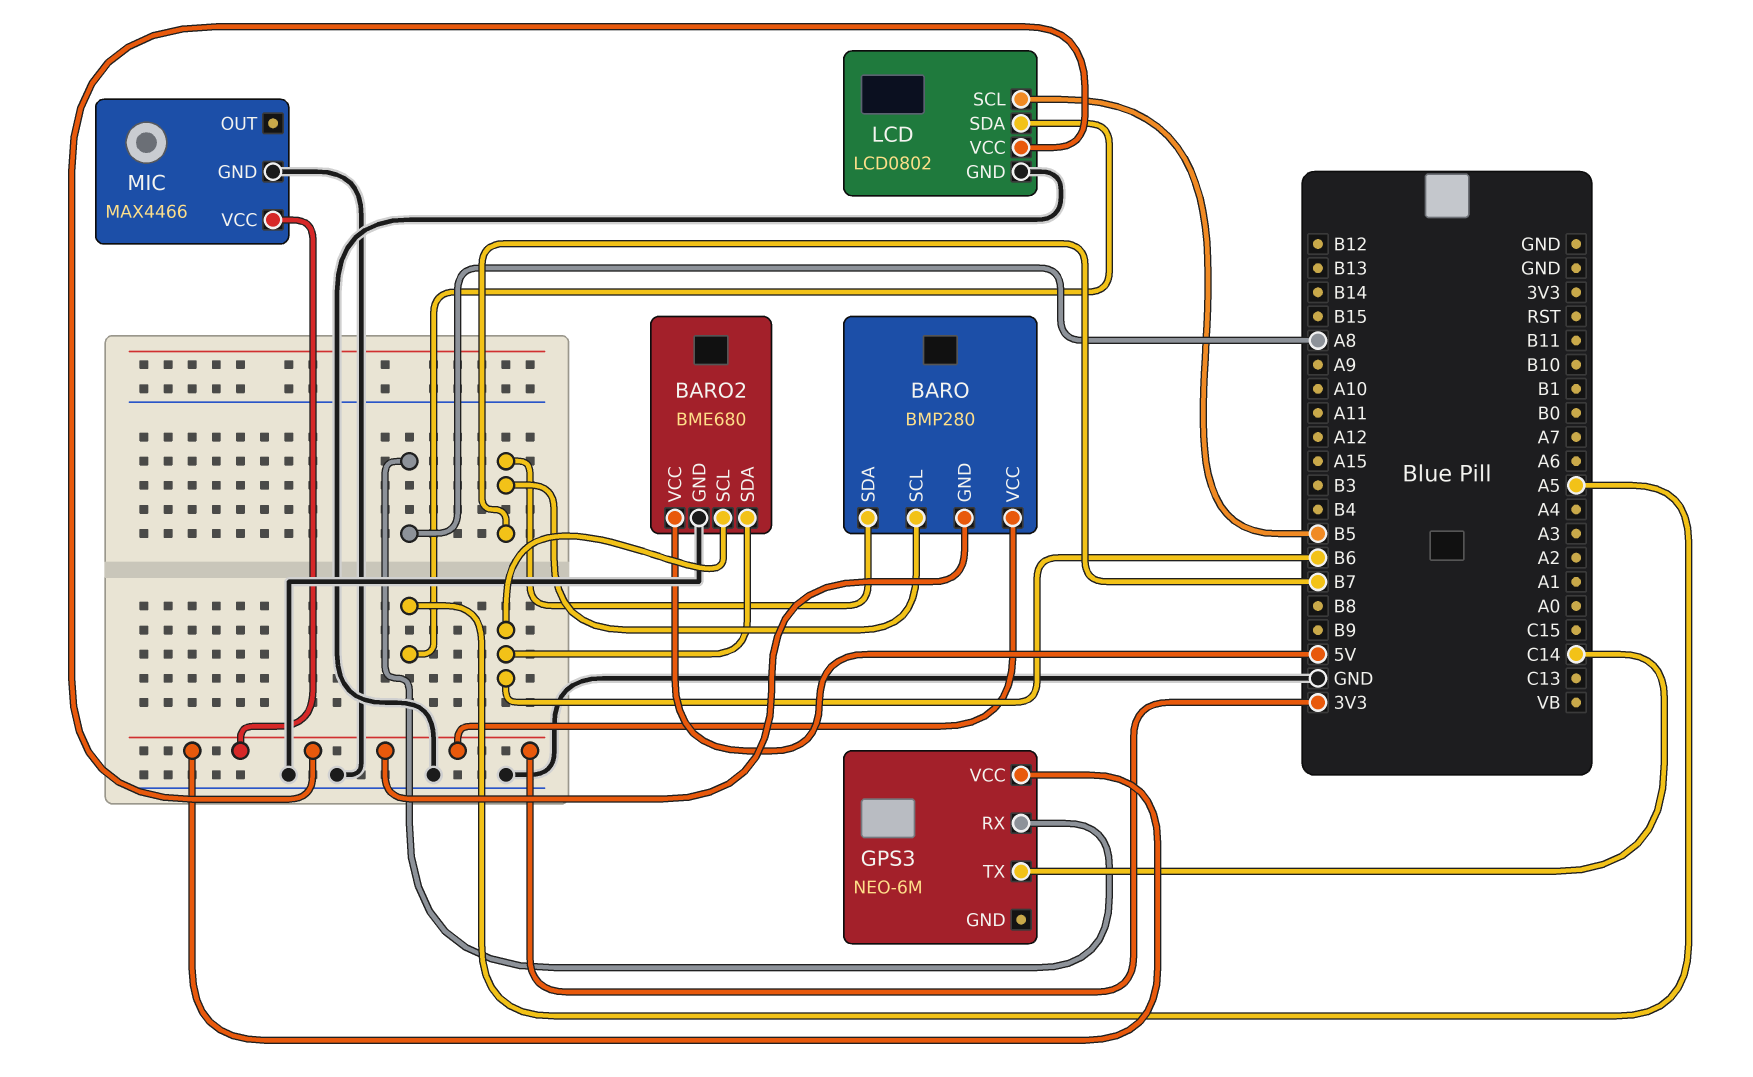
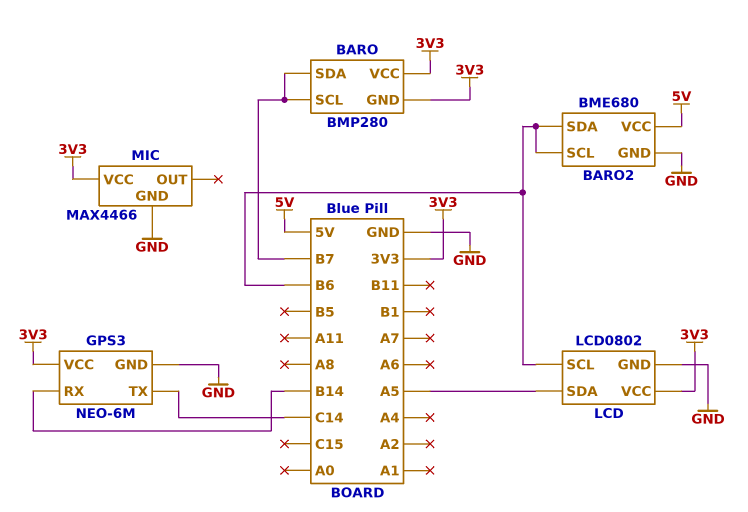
GPS3 pin GND: none -> GND
GPS3 pin RX: A8 -> B14
LCD pin SCL: B5 -> B6

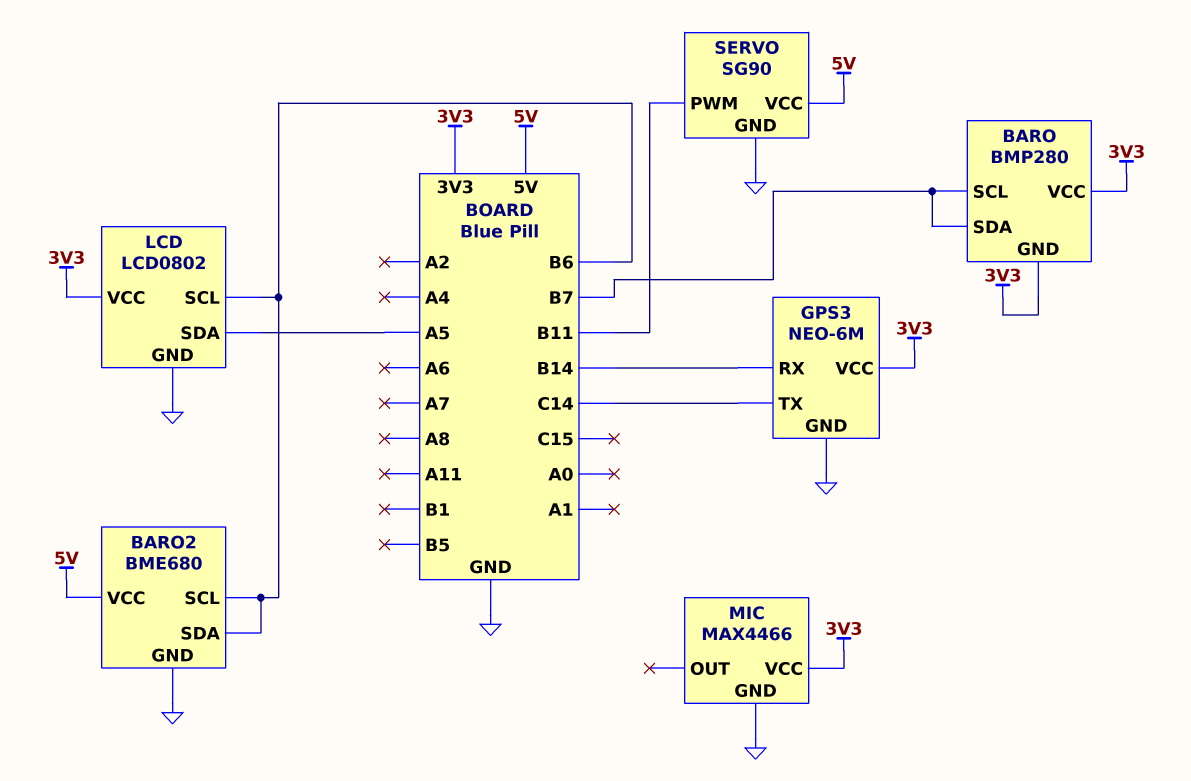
SERVO: none -> SG90
SERVO pin GND: none -> GND
SERVO pin PWM: none -> B11
SERVO pin VCC: none -> 5V

